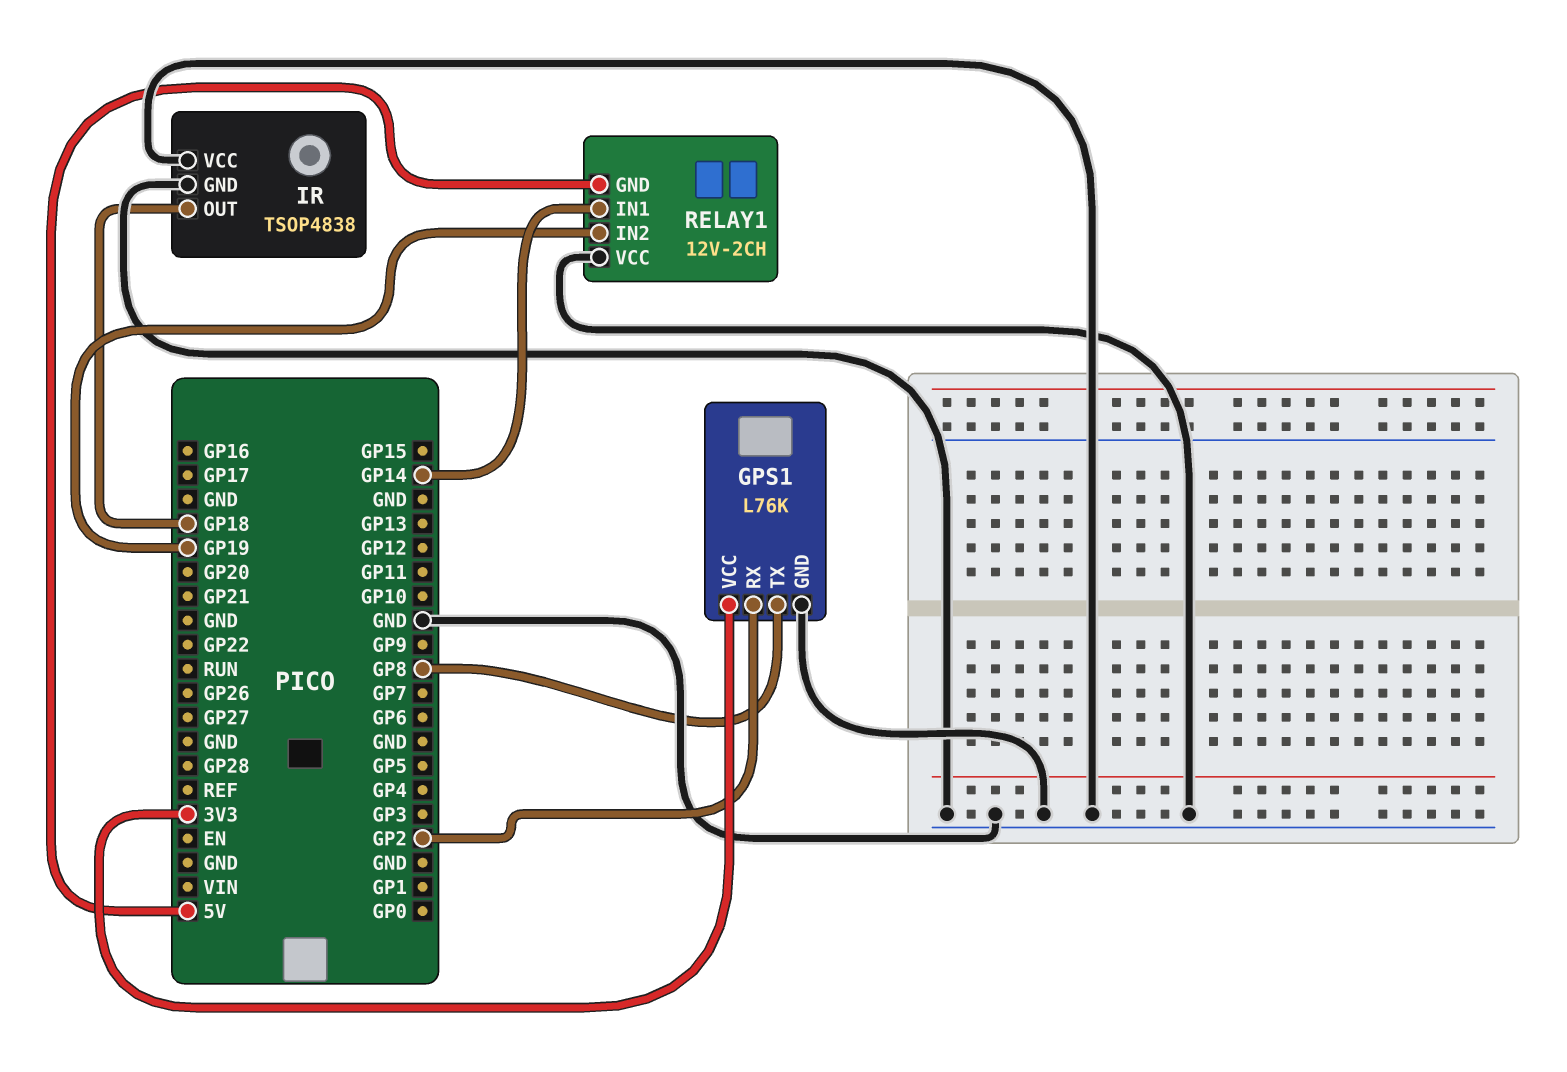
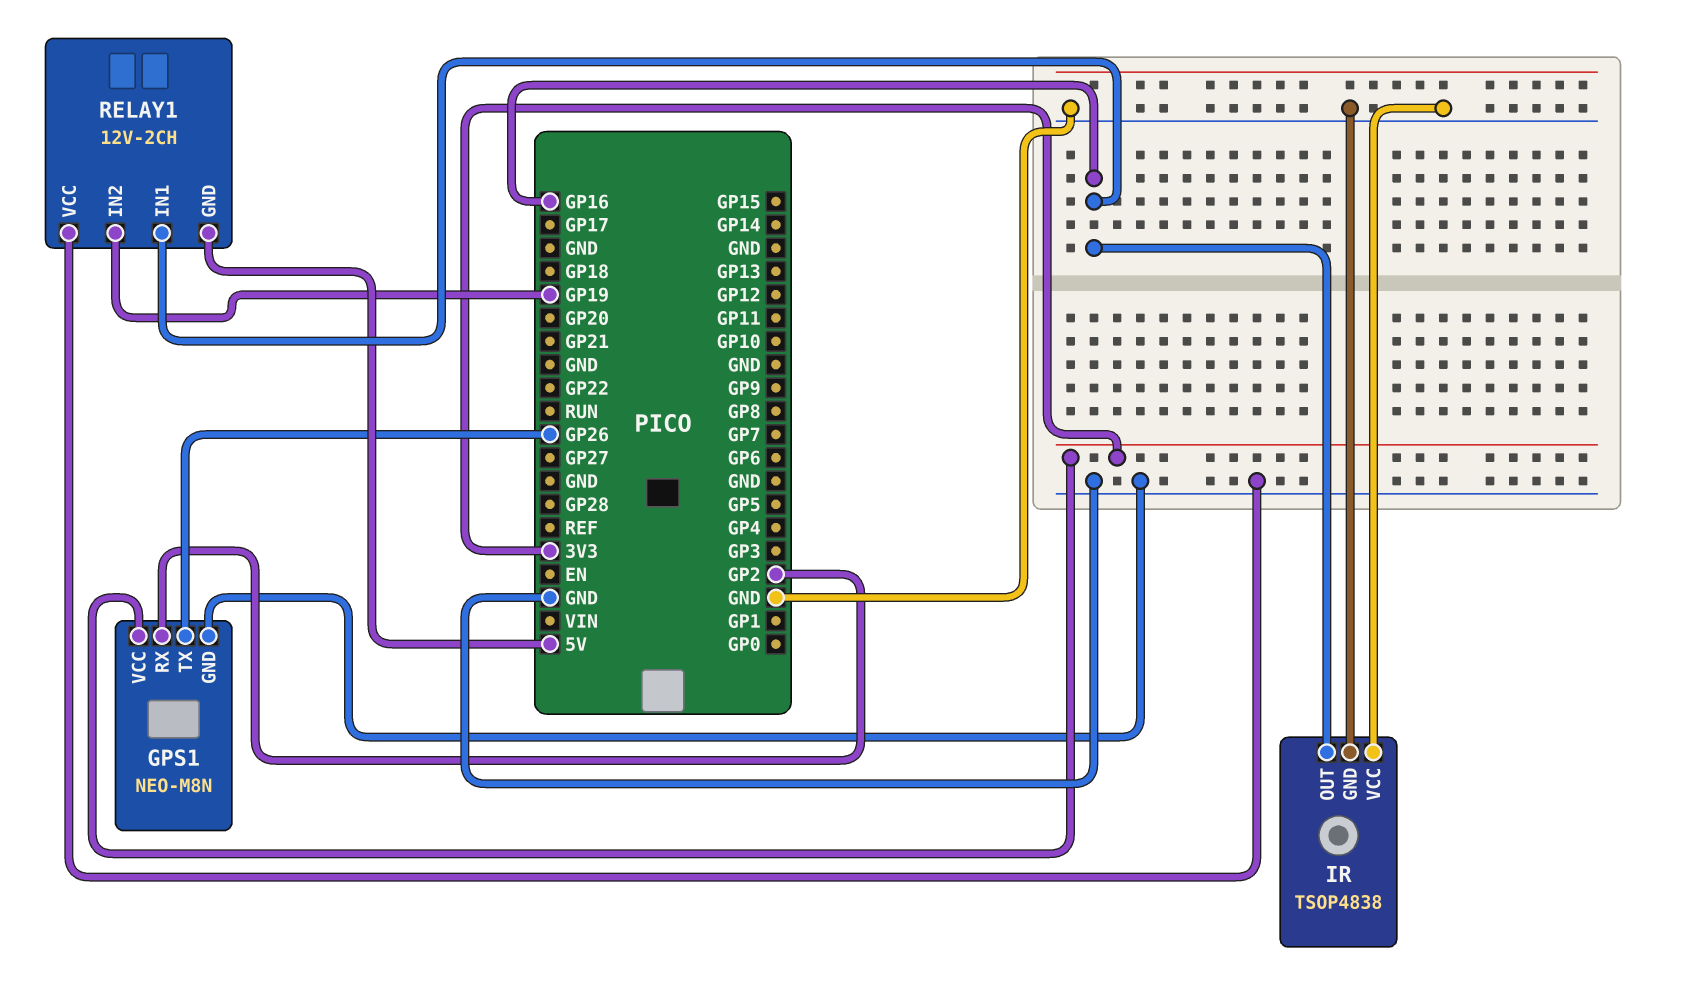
GPS1: L76K -> NEO-M8N
GPS1 pin TX: GP8 -> GP26
IR pin OUT: GP18 -> GP16
RELAY1 pin IN1: GP14 -> GP16

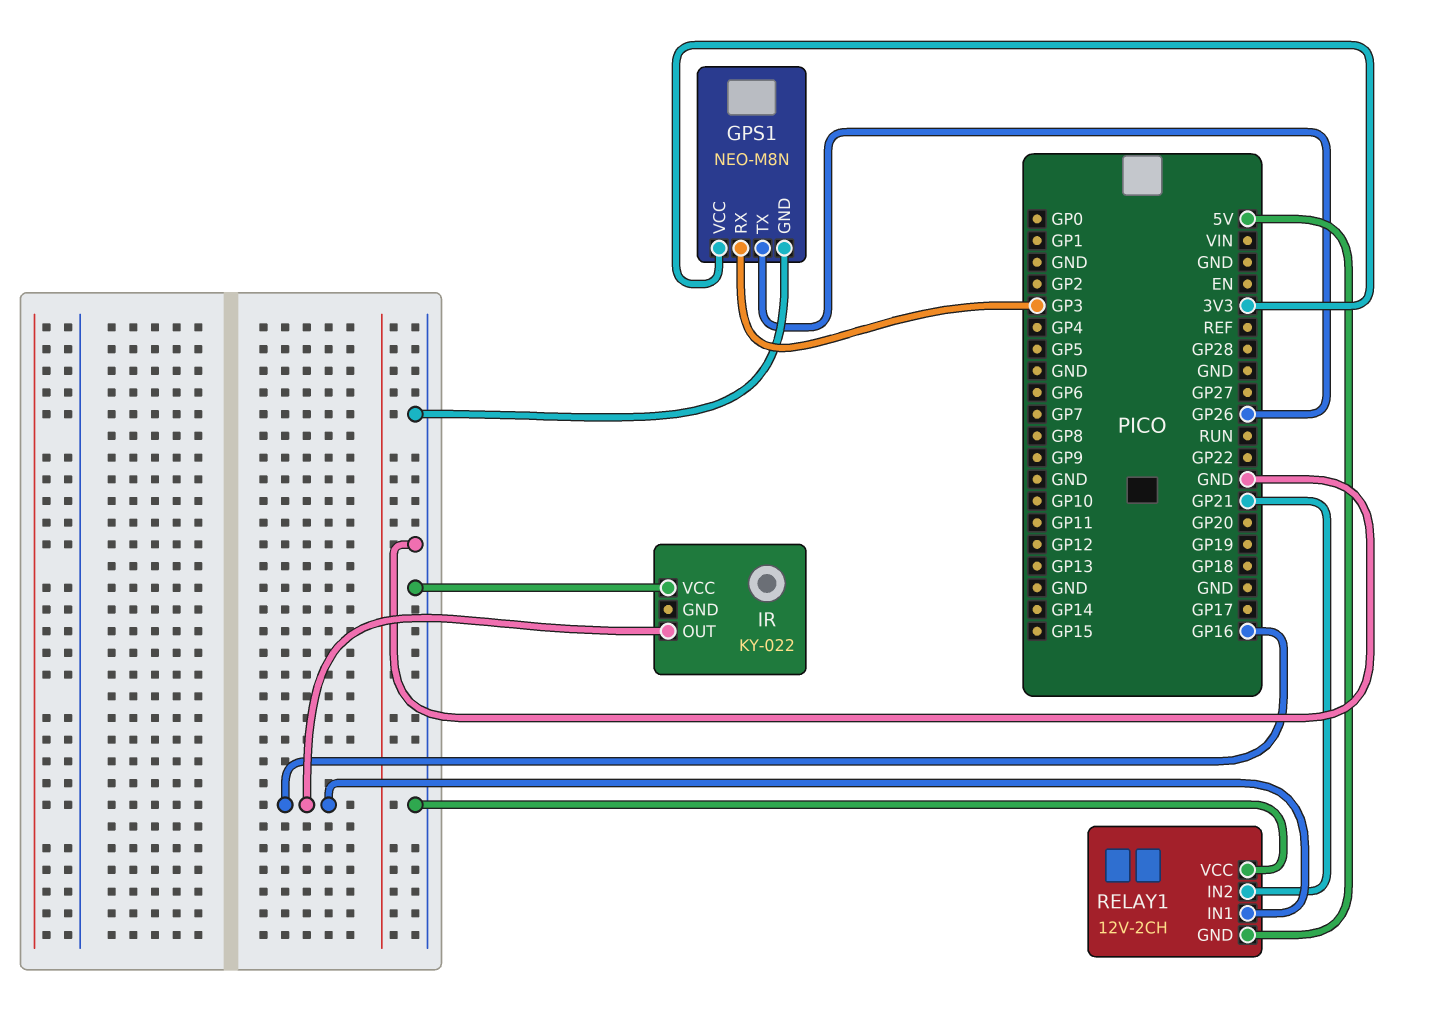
GPS1 pin RX: GP2 -> GP3
IR: TSOP4838 -> KY-022
IR pin GND: GND -> none
RELAY1 pin IN2: GP19 -> GP21

